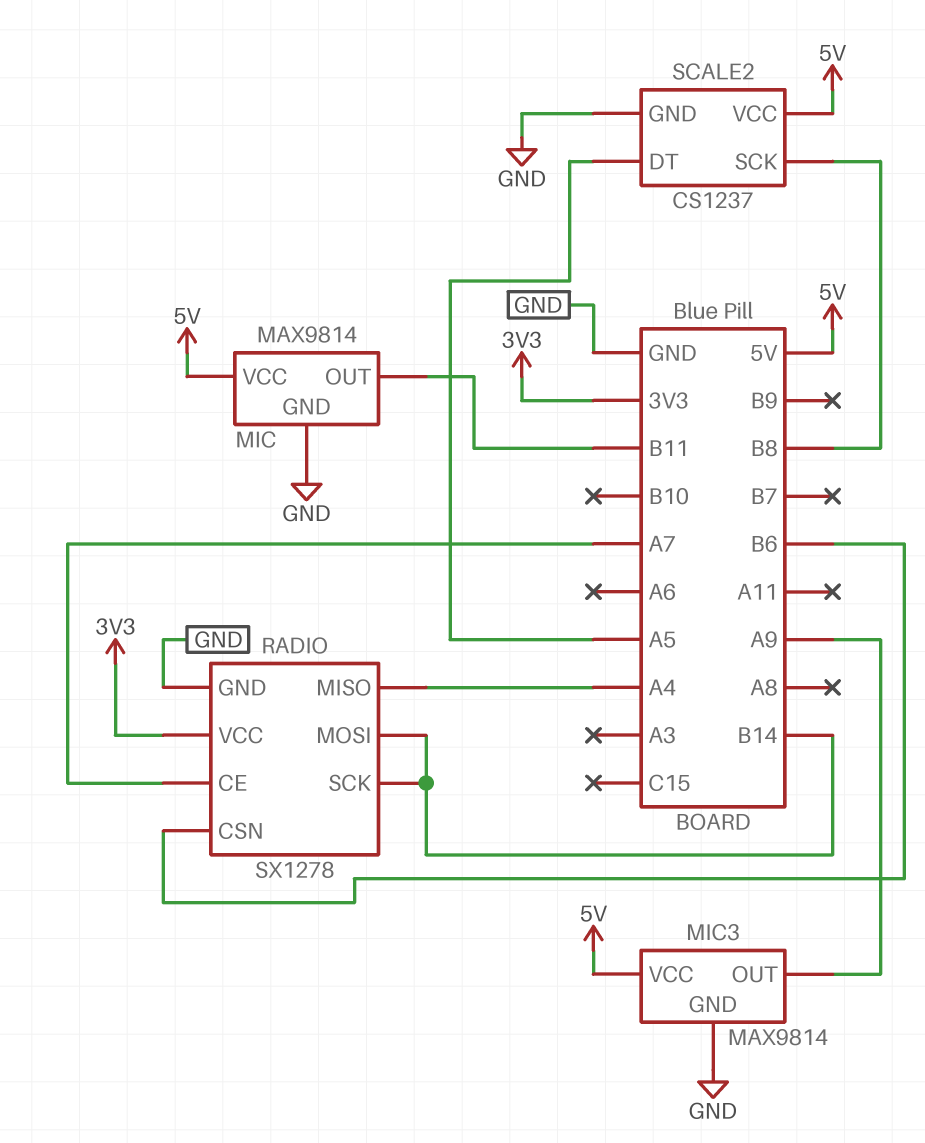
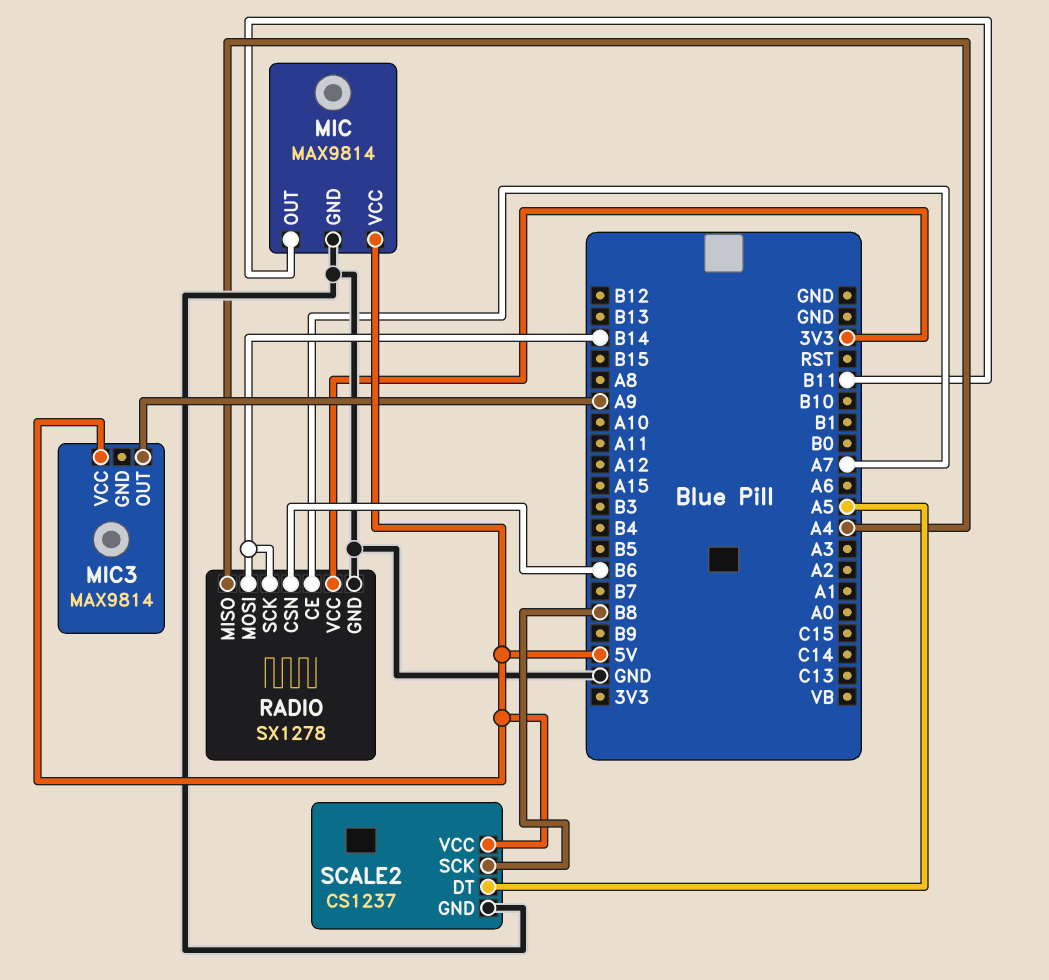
MIC3 pin GND: GND -> none

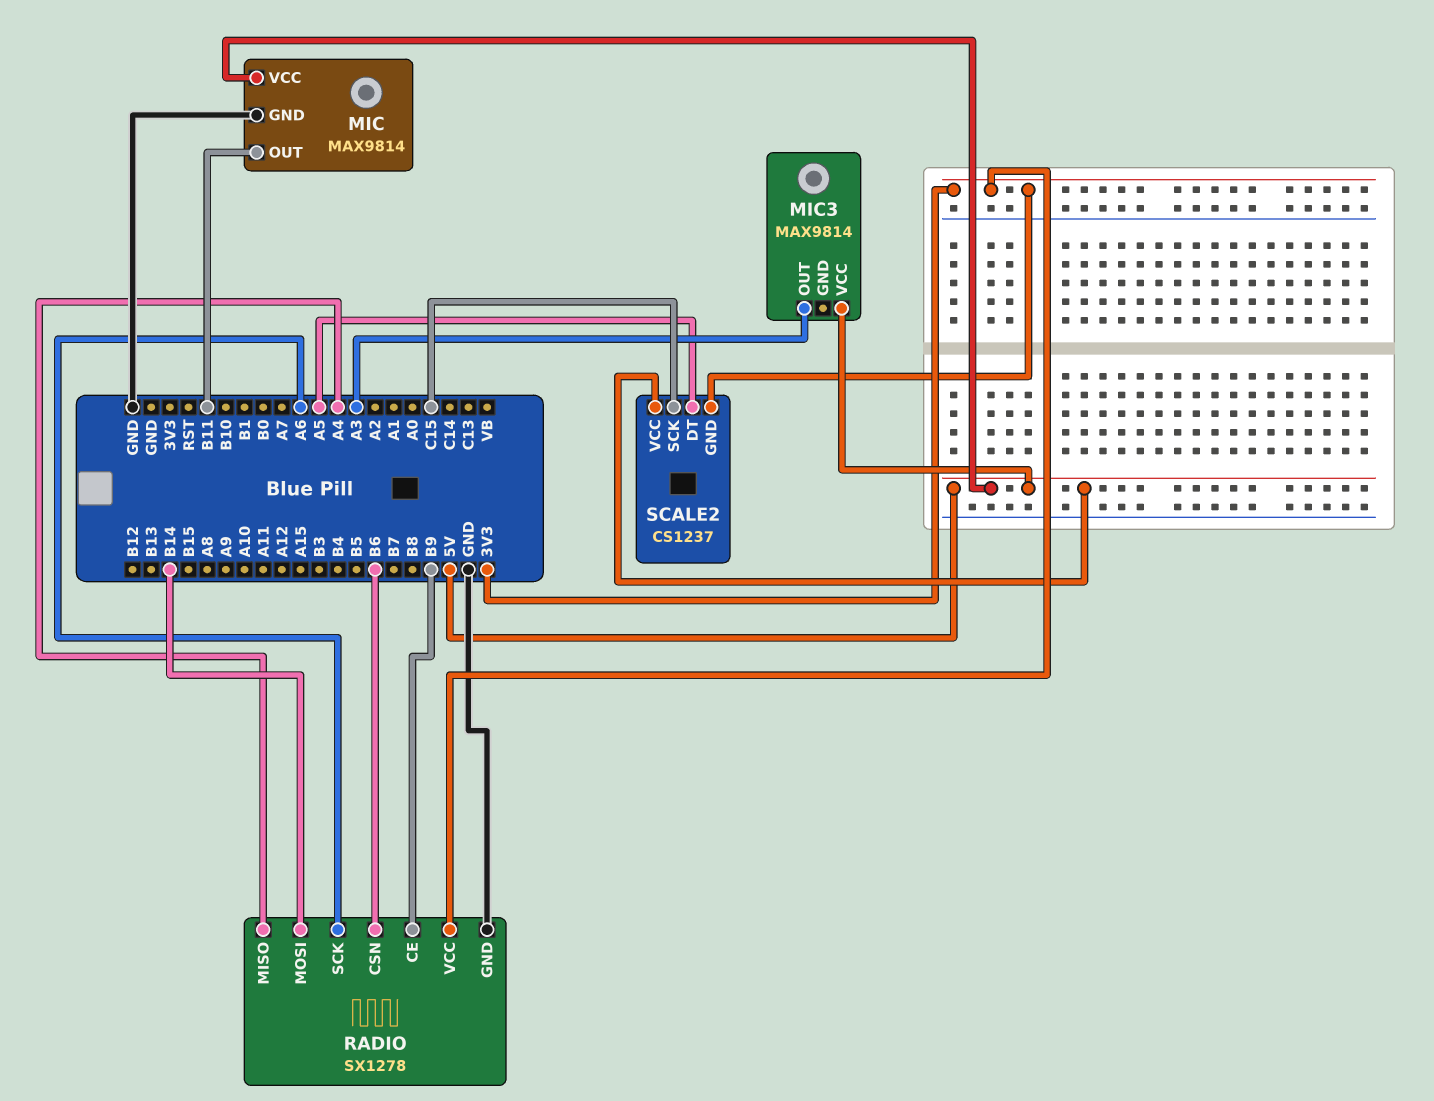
MIC3 pin OUT: A9 -> A3
RADIO pin CE: A7 -> B9
RADIO pin SCK: B14 -> A6
SCALE2 pin GND: GND -> 3V3
SCALE2 pin SCK: B8 -> C15

